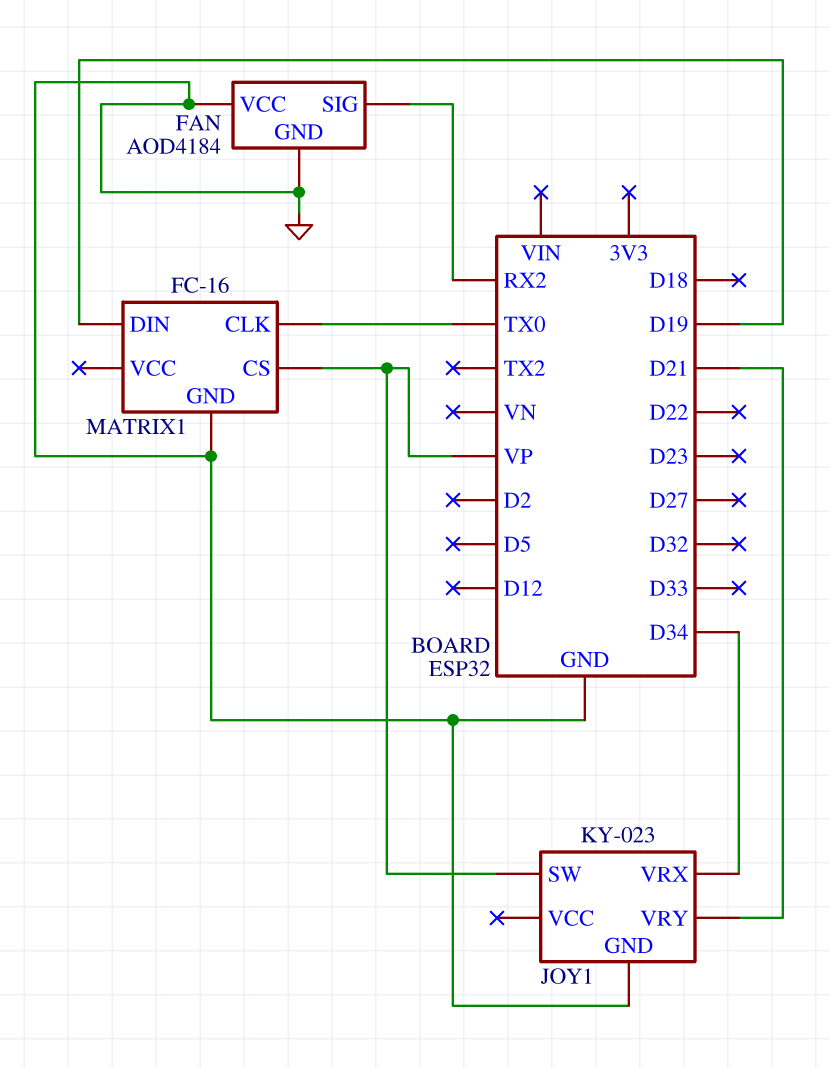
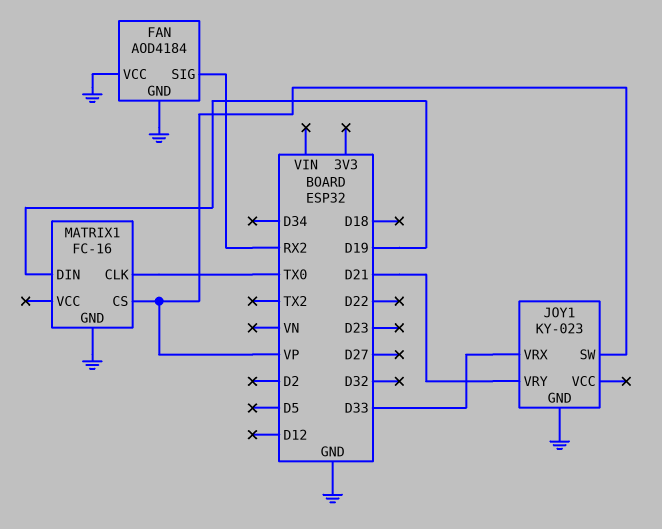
JOY1 pin VRX: D34 -> D33

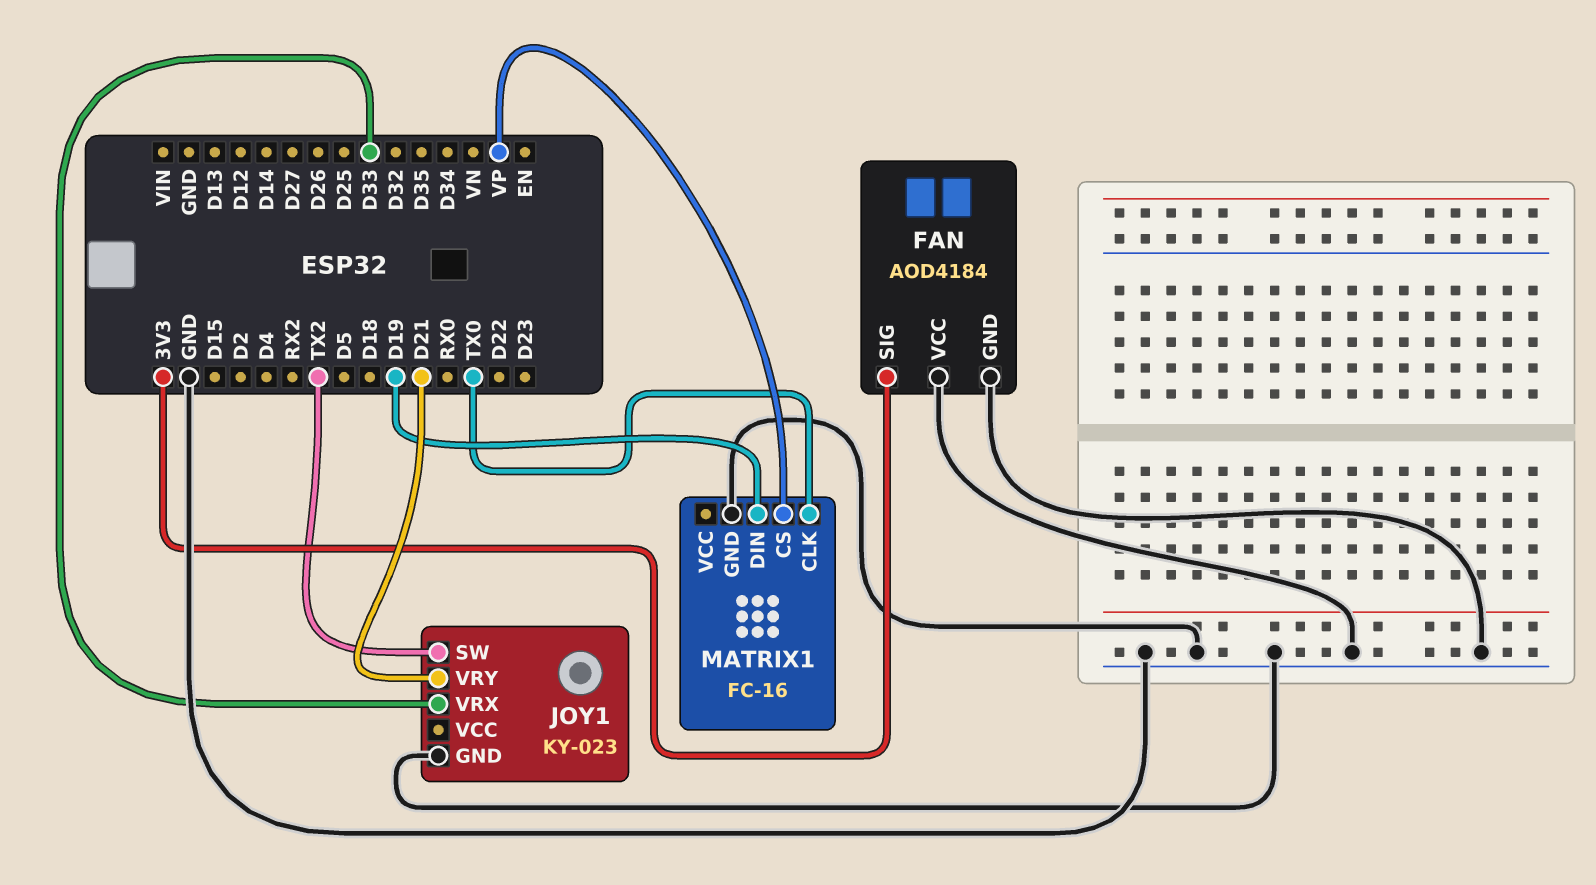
FAN pin SIG: RX2 -> 3V3
JOY1 pin SW: VP -> TX2

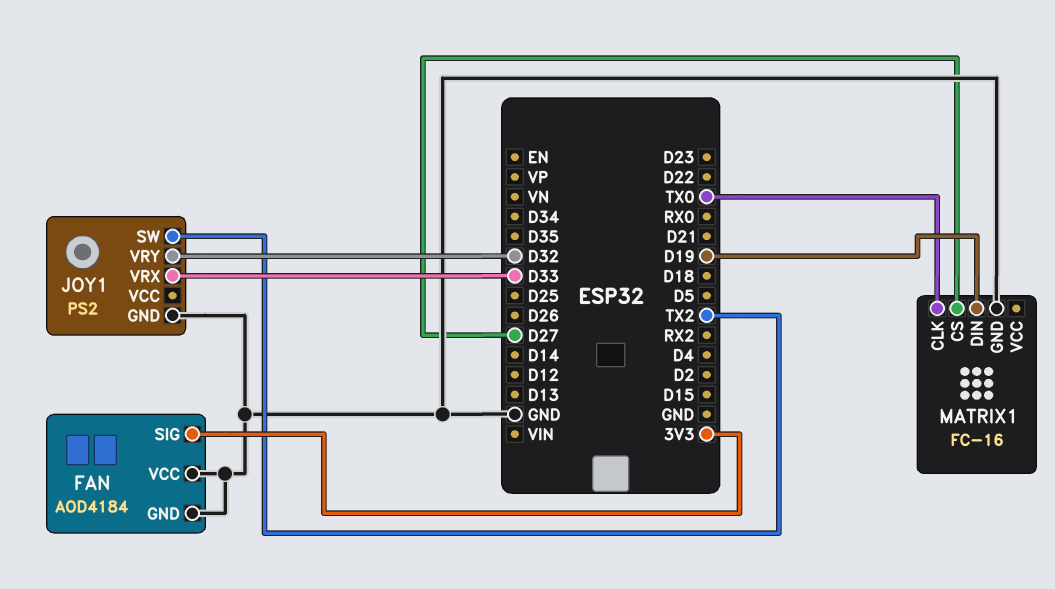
JOY1: KY-023 -> PS2
JOY1 pin VRY: D21 -> D32
MATRIX1 pin CS: VP -> D27

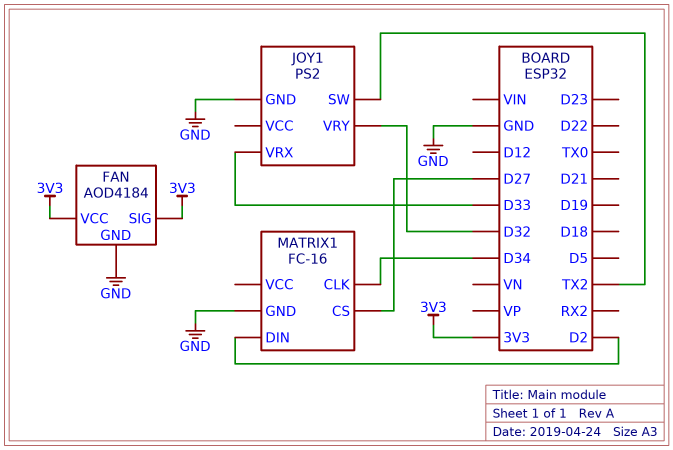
FAN pin VCC: GND -> 3V3
MATRIX1 pin CLK: TX0 -> D34
MATRIX1 pin DIN: D19 -> D2

